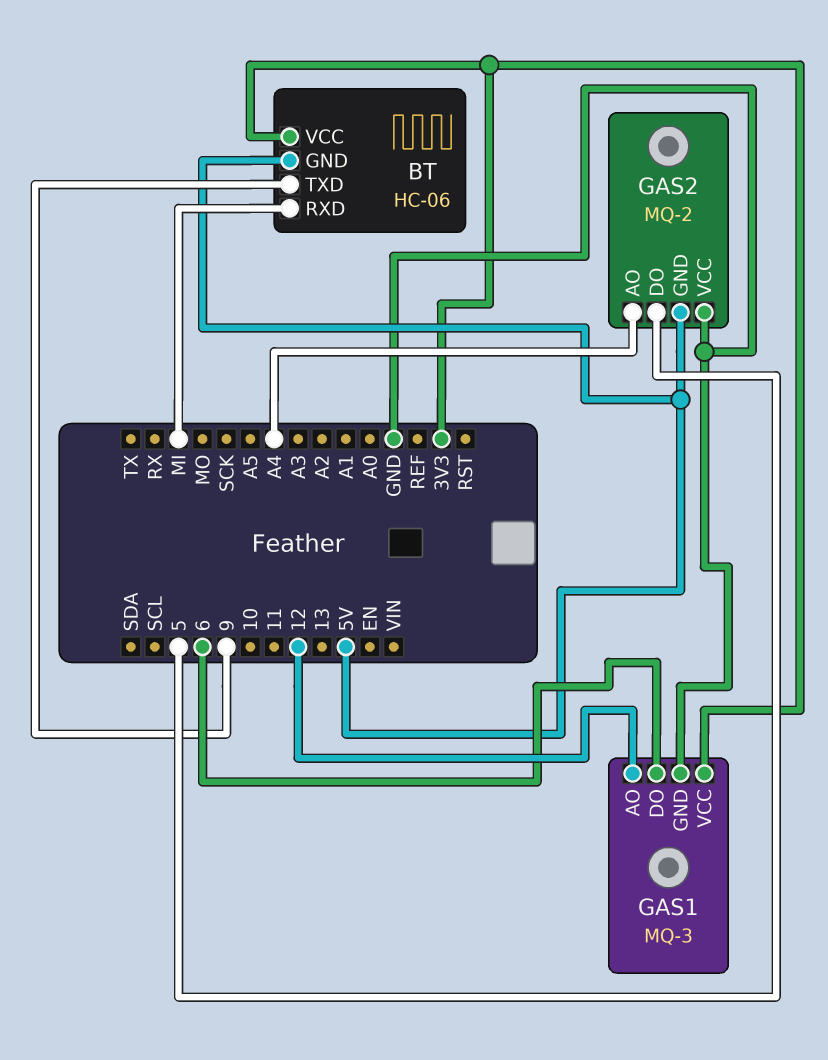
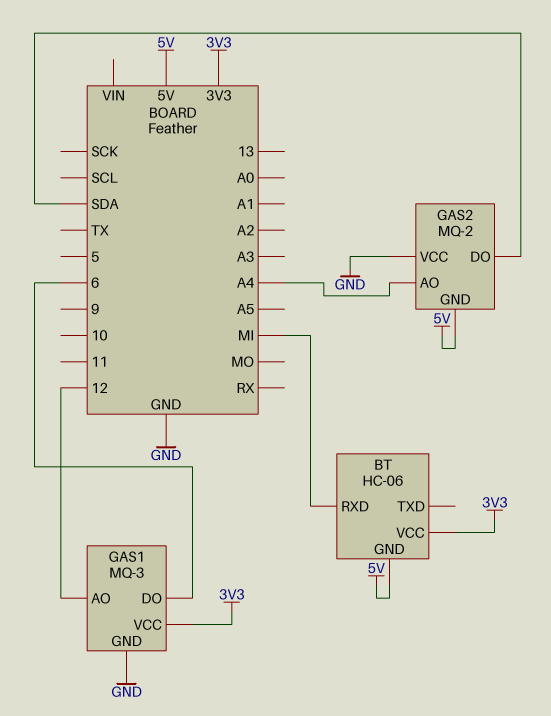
BT pin TXD: 9 -> none
GAS2 pin DO: 5 -> SDA

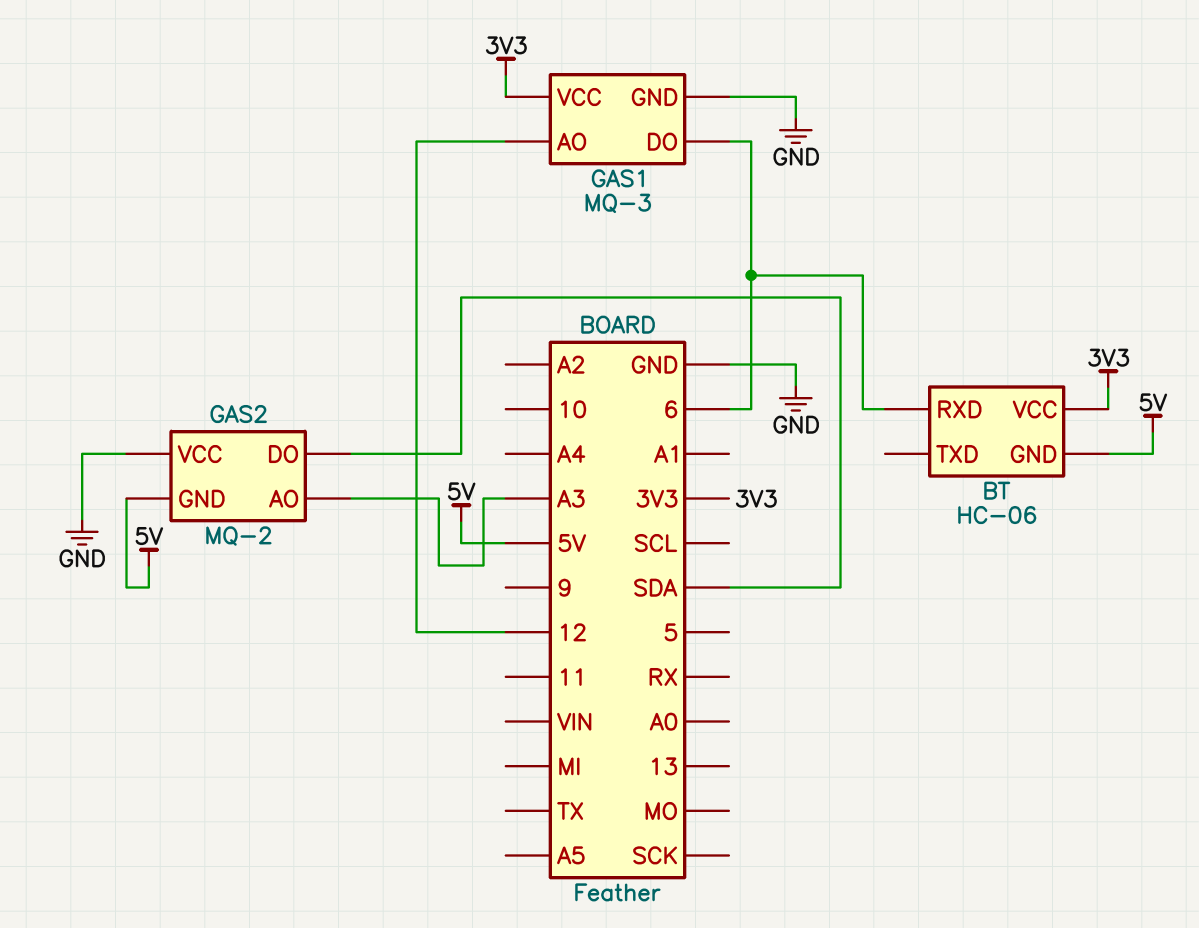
BT pin RXD: MI -> 6
GAS2 pin AO: A4 -> A3

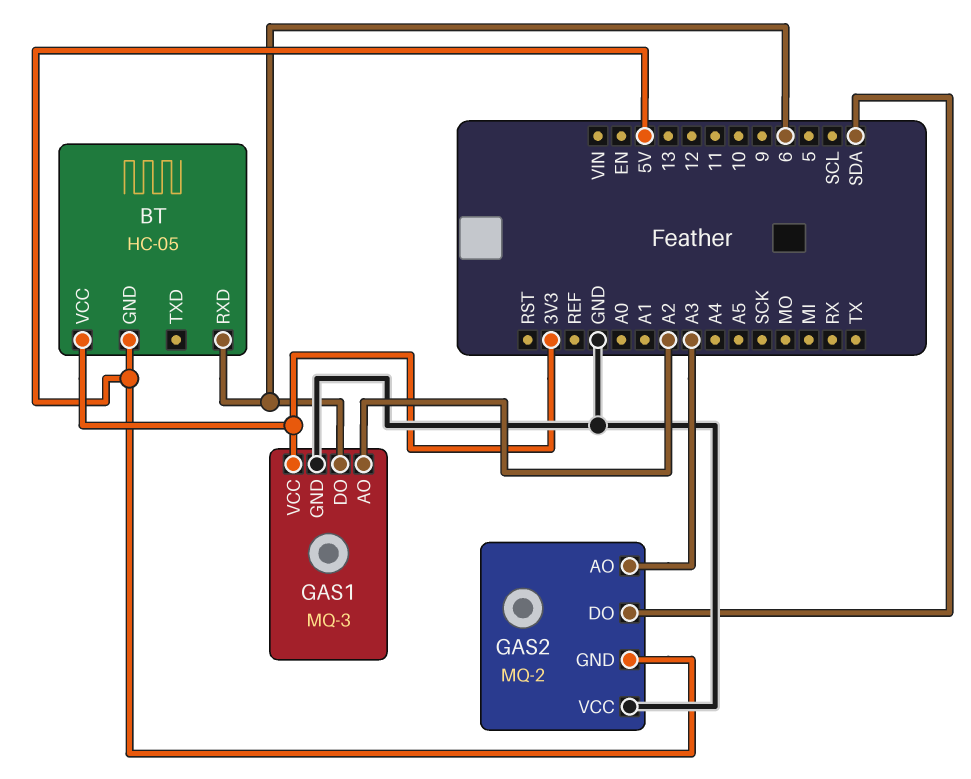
BT: HC-06 -> HC-05
GAS1 pin AO: 12 -> A2

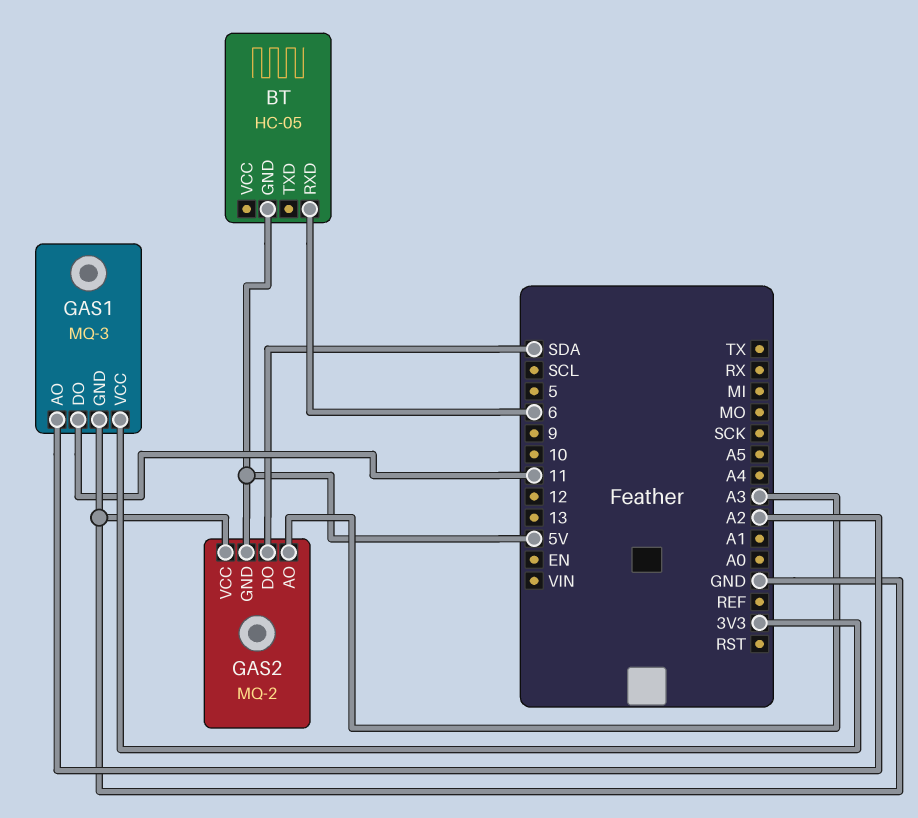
BT pin VCC: 3V3 -> none
GAS1 pin DO: 6 -> 11

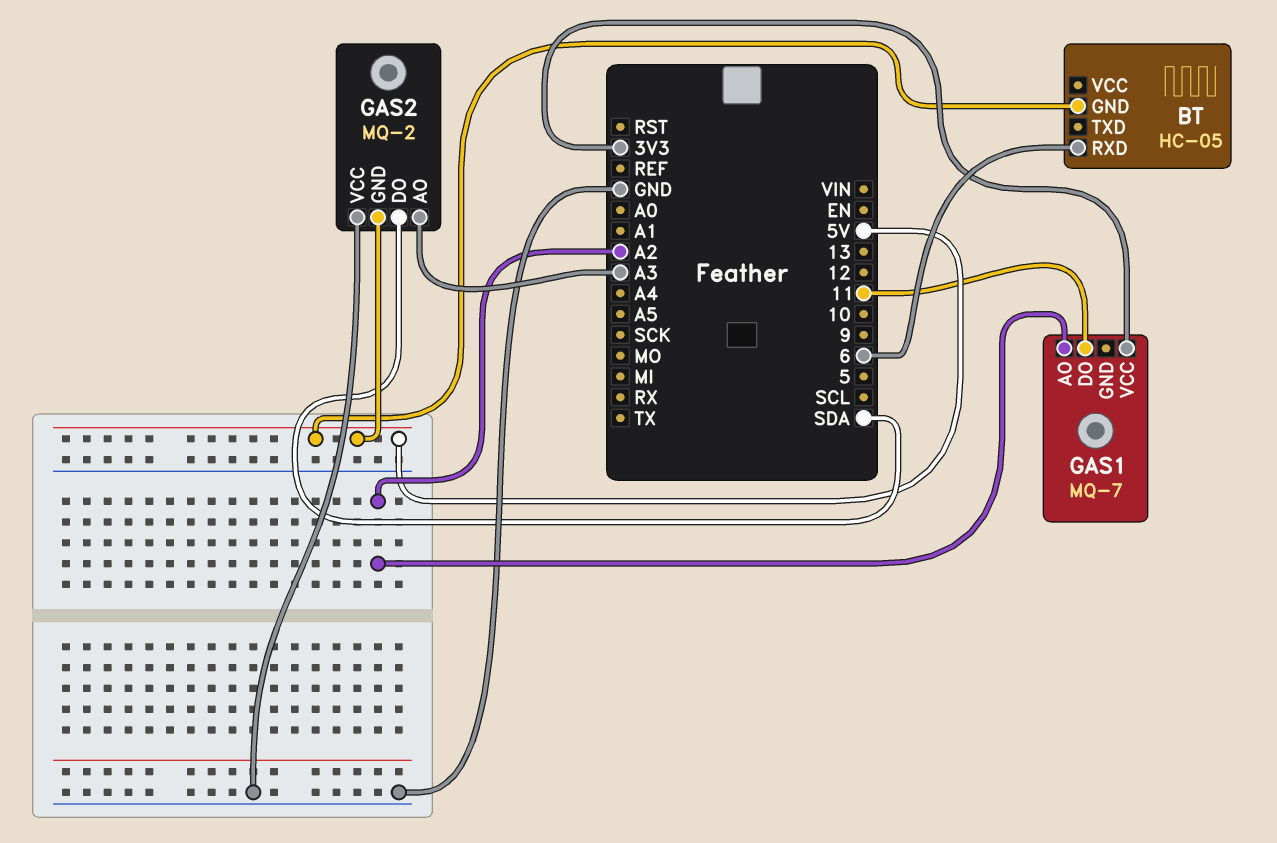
GAS1: MQ-3 -> MQ-7
GAS1 pin GND: GND -> none

